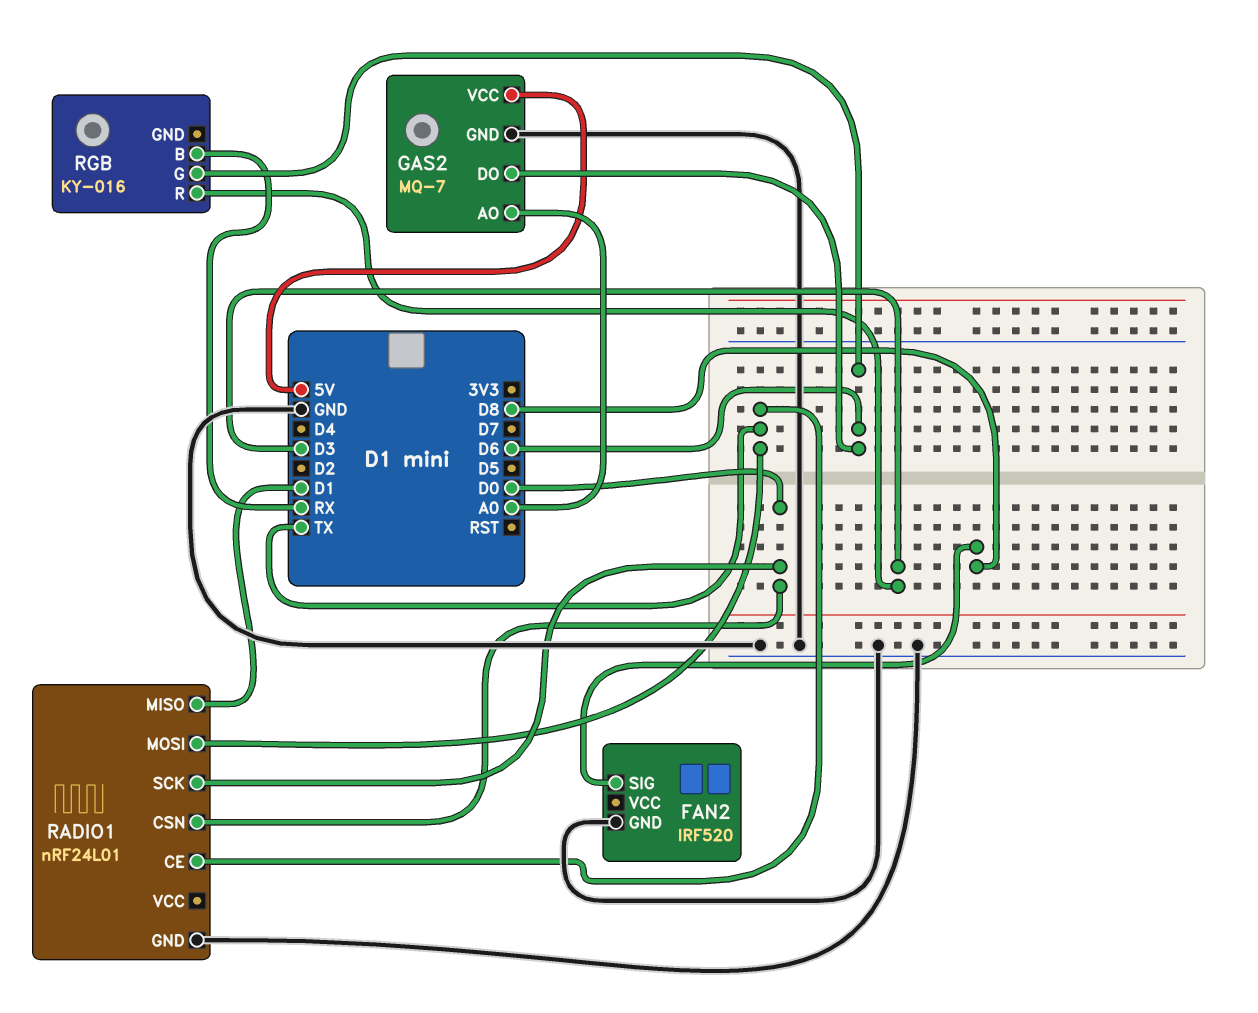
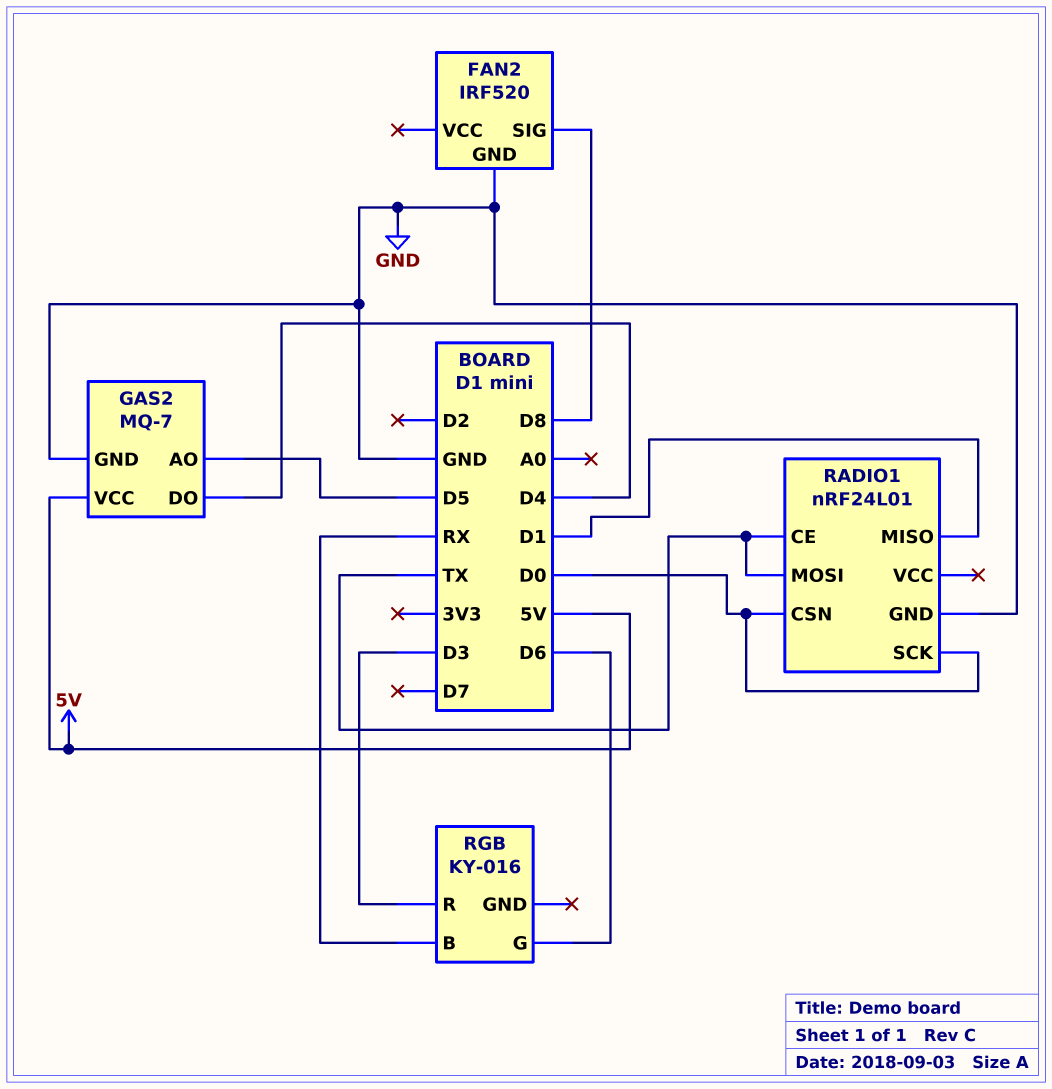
GAS2 pin AO: A0 -> D5
GAS2 pin DO: D6 -> D4

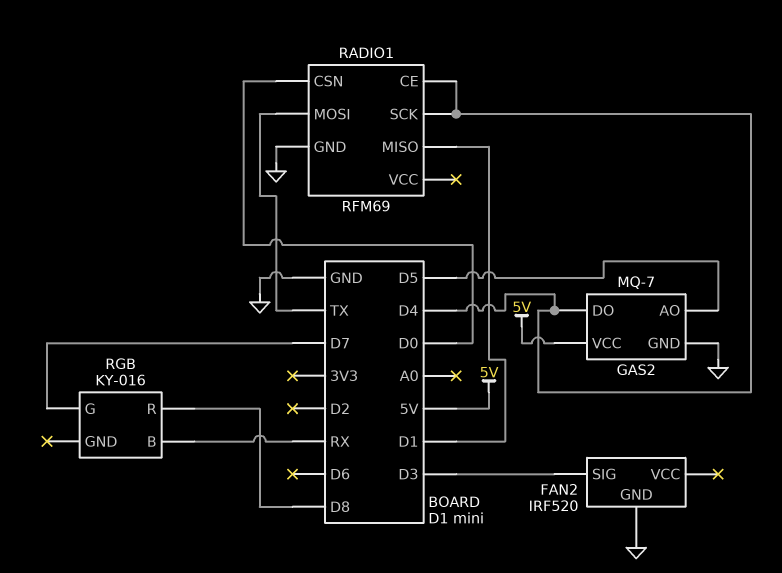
FAN2 pin SIG: D8 -> D3
RADIO1: nRF24L01 -> RFM69
RADIO1 pin CE: TX -> D4
RADIO1 pin SCK: D0 -> D4
RGB pin G: D6 -> D7
RGB pin R: D3 -> D8

